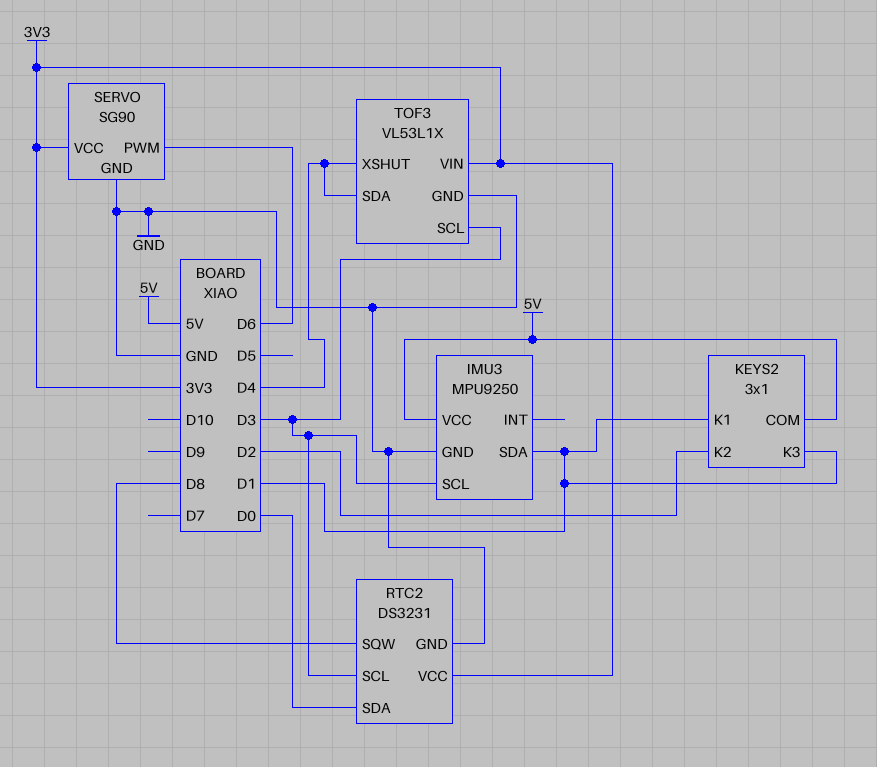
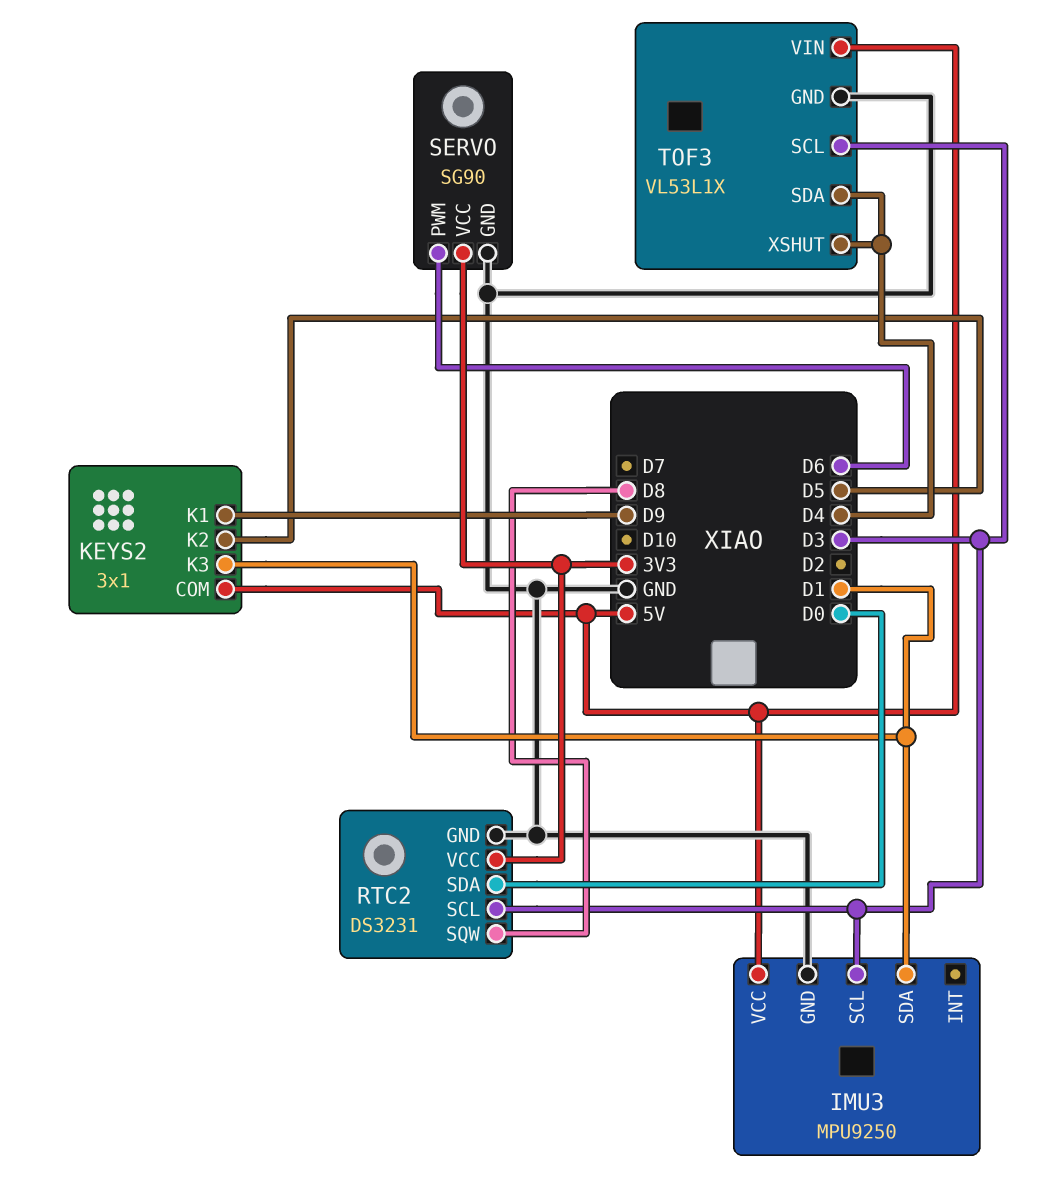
KEYS2 pin K1: D1 -> D9
KEYS2 pin K2: D2 -> D5
TOF3 pin VIN: 3V3 -> 5V

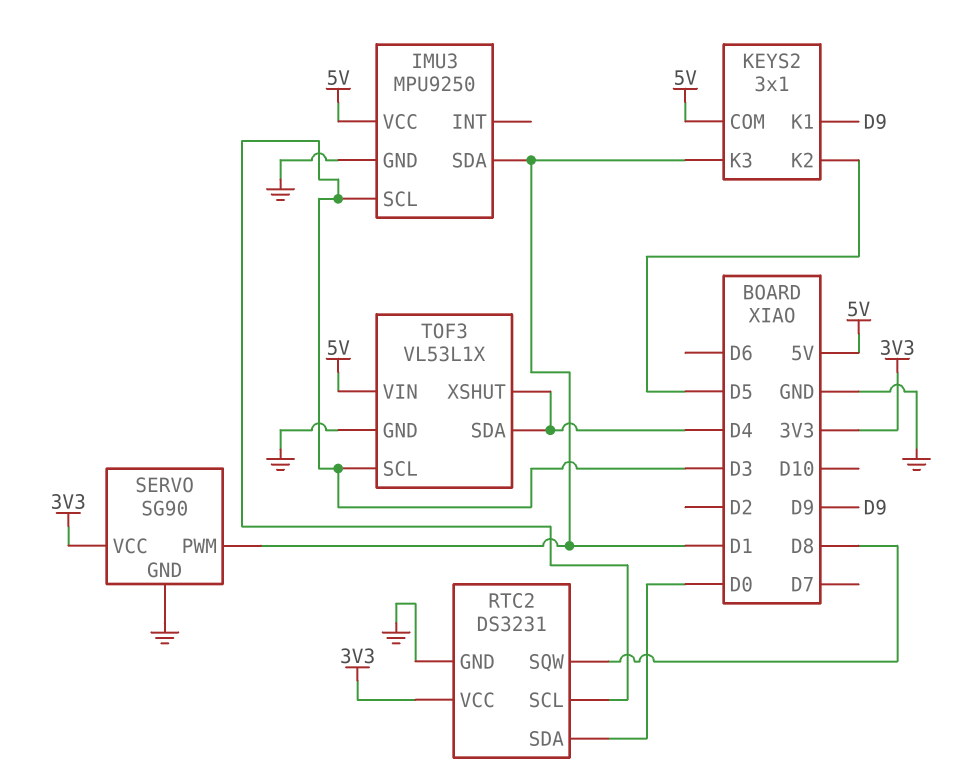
SERVO pin PWM: D6 -> D1

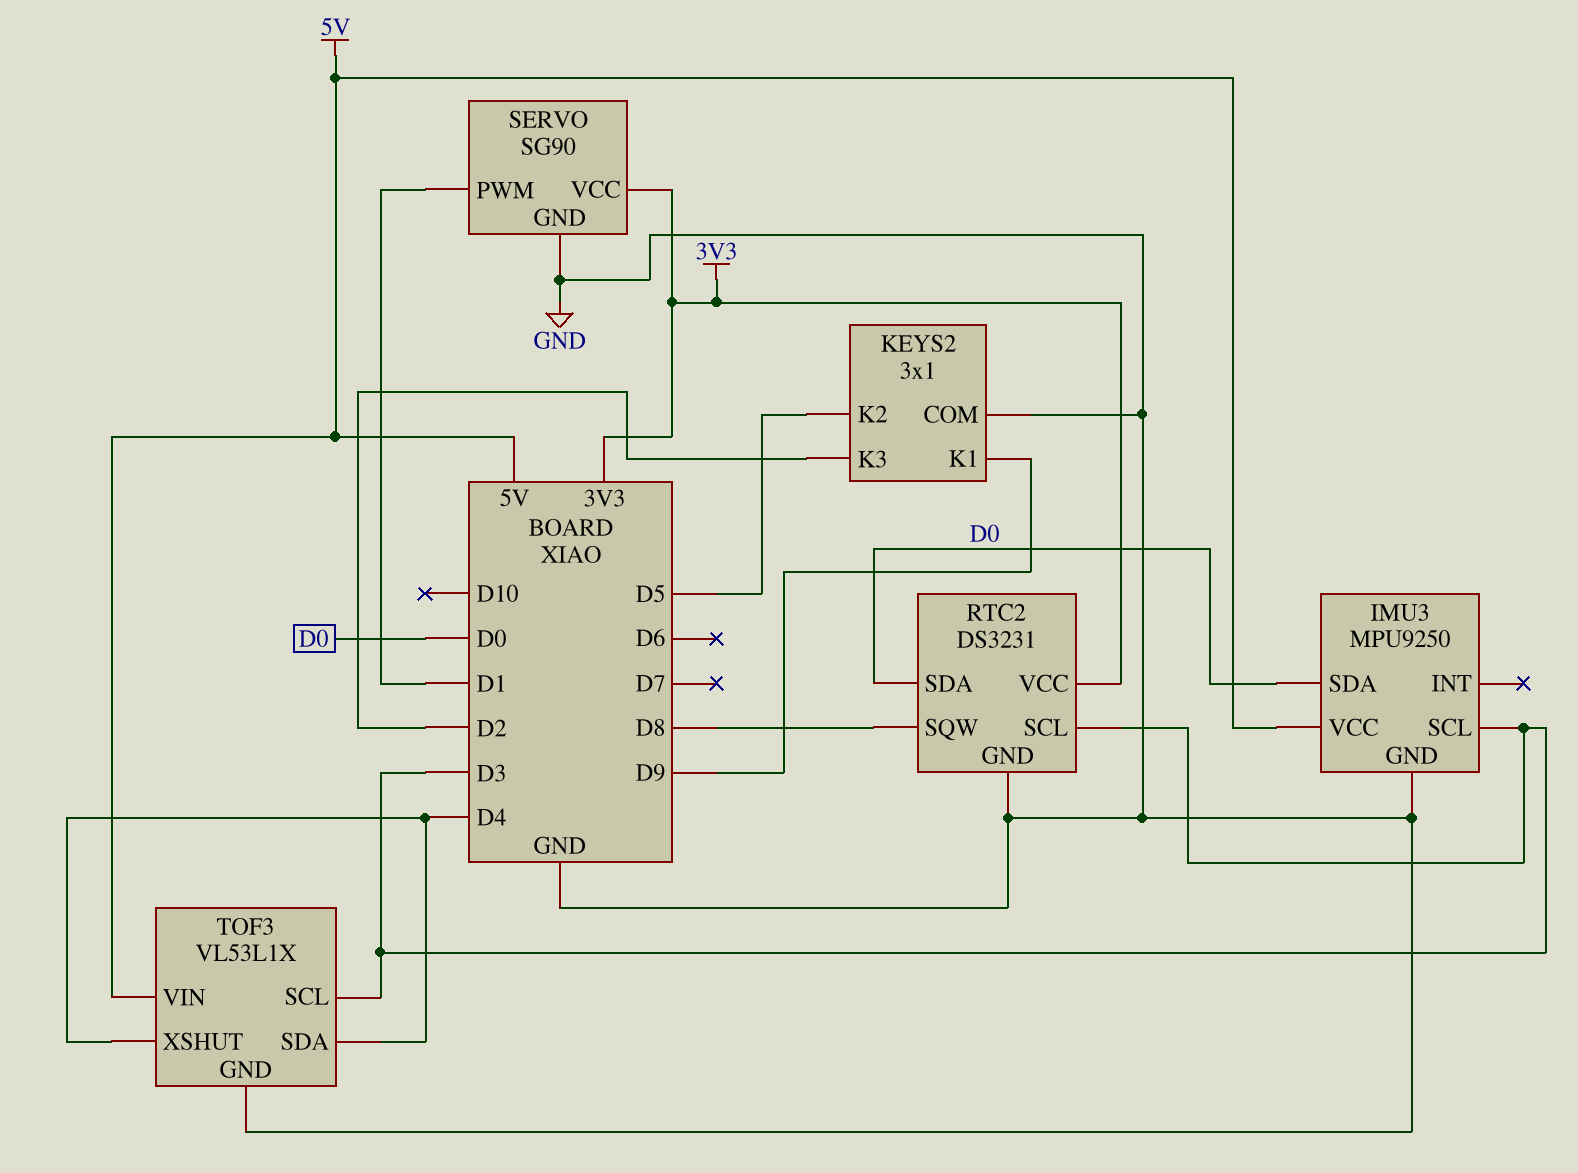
IMU3 pin SDA: D1 -> D0
KEYS2 pin COM: 5V -> GND
KEYS2 pin K3: D1 -> D2

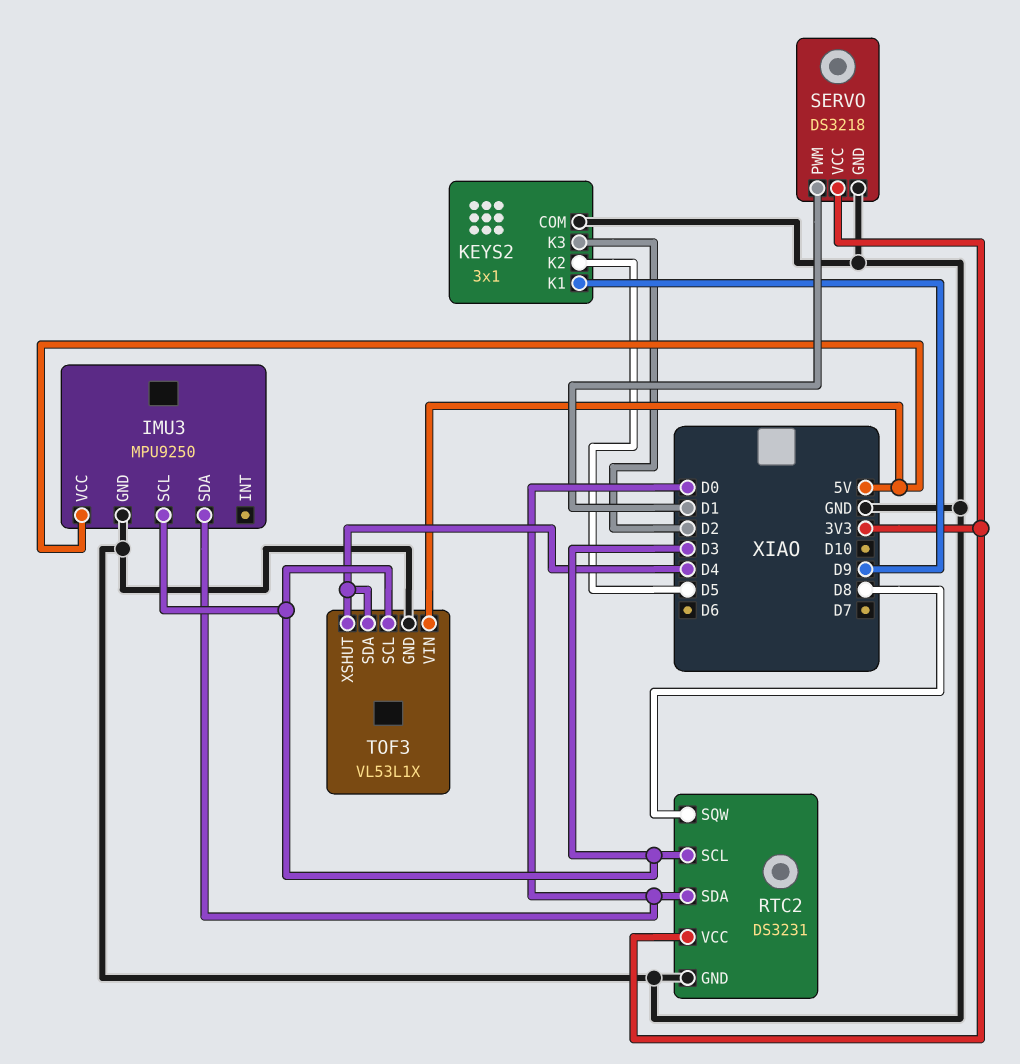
SERVO: SG90 -> DS3218

